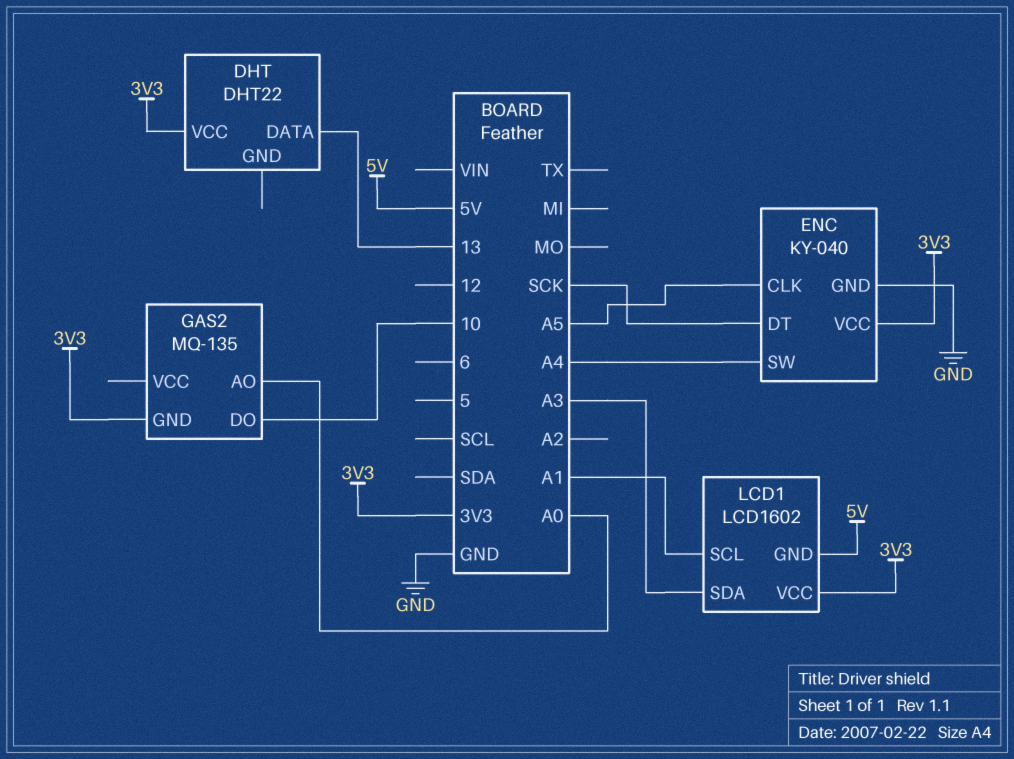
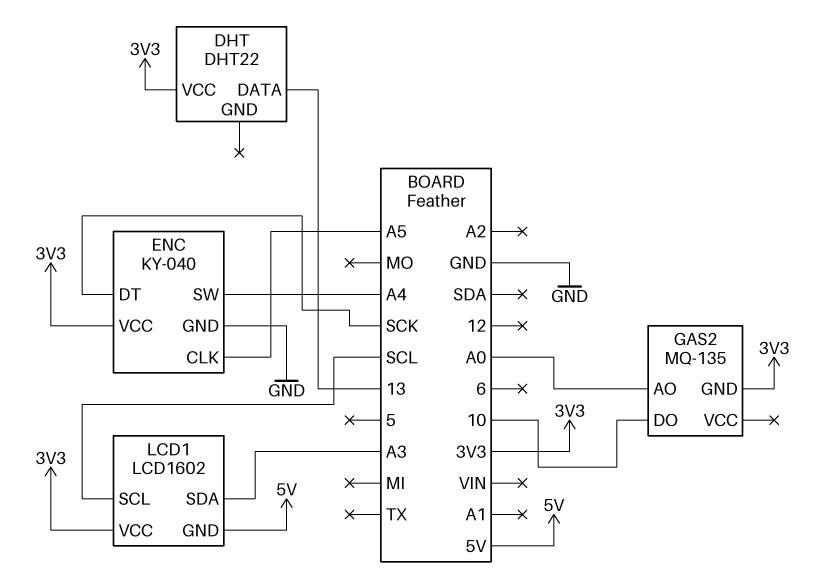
LCD1 pin SCL: A1 -> SCL

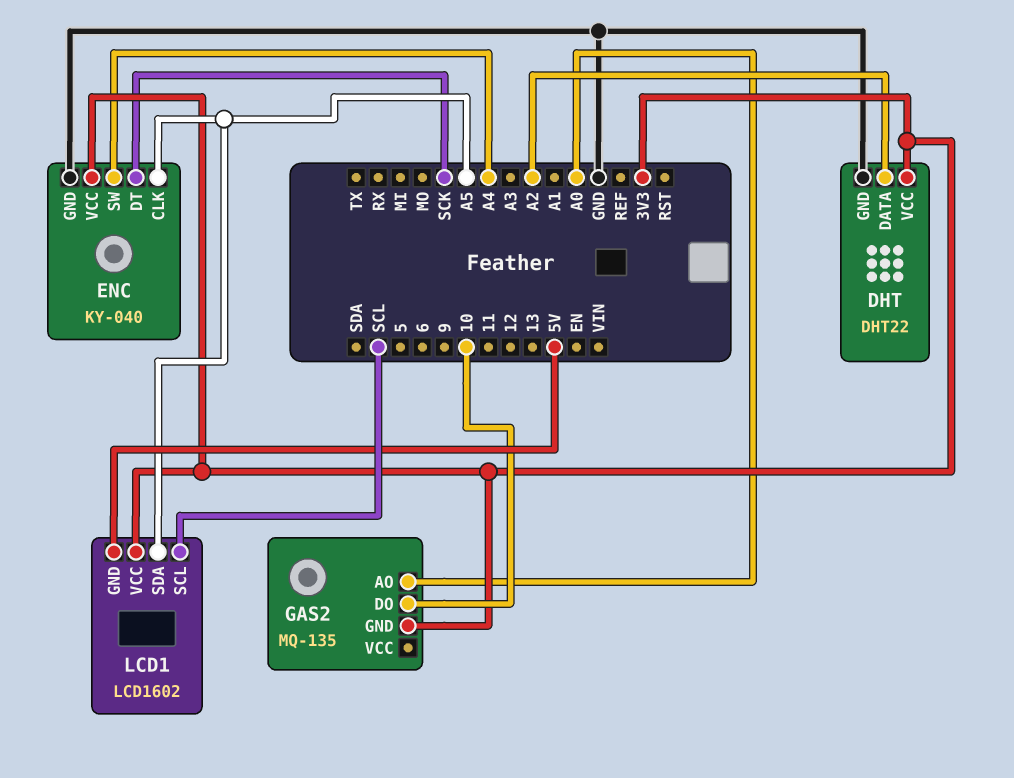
DHT pin DATA: 13 -> A2
DHT pin GND: none -> GND
LCD1 pin SDA: A3 -> A5

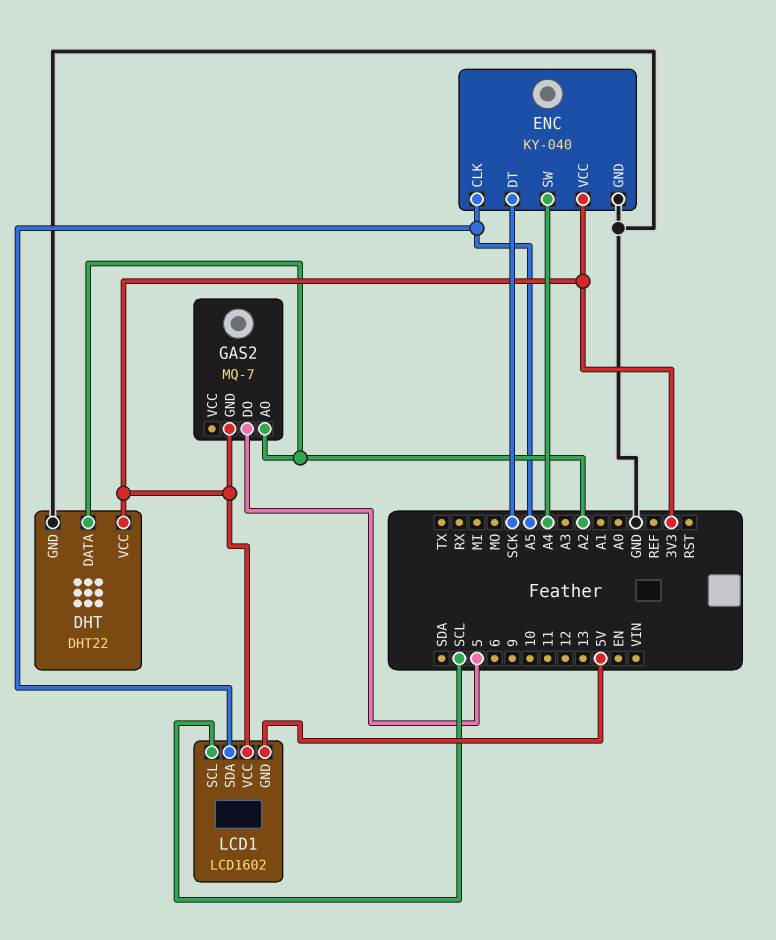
GAS2: MQ-135 -> MQ-7
GAS2 pin AO: A0 -> A2
GAS2 pin DO: 10 -> 5

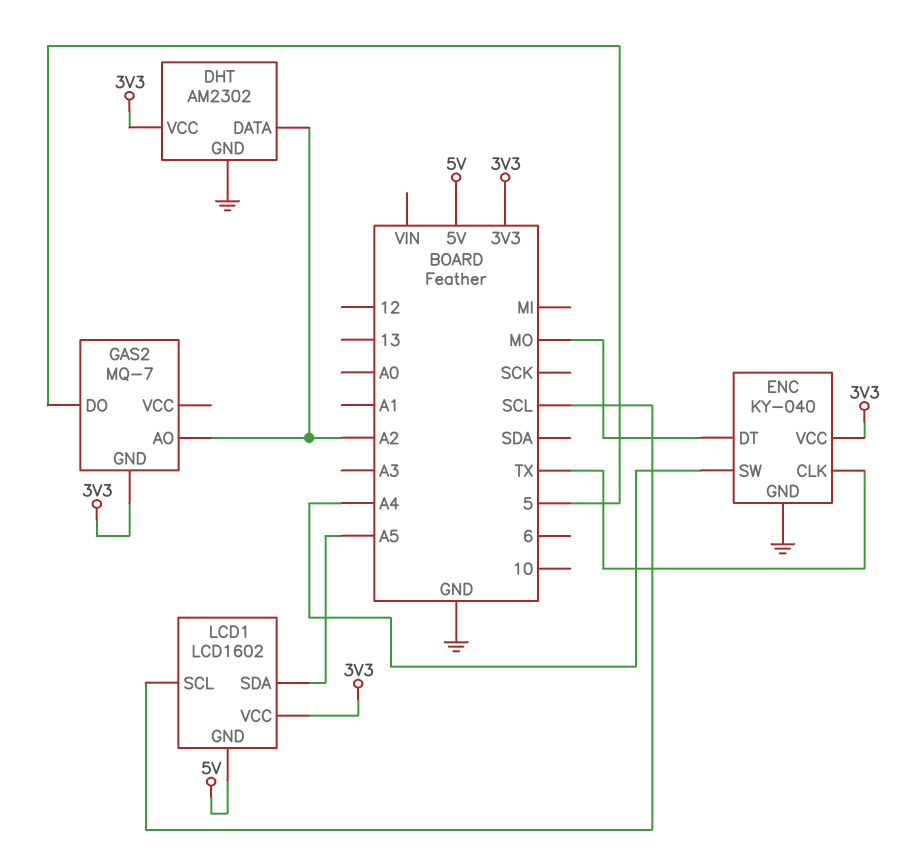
DHT: DHT22 -> AM2302
ENC pin CLK: A5 -> TX
ENC pin DT: SCK -> MO

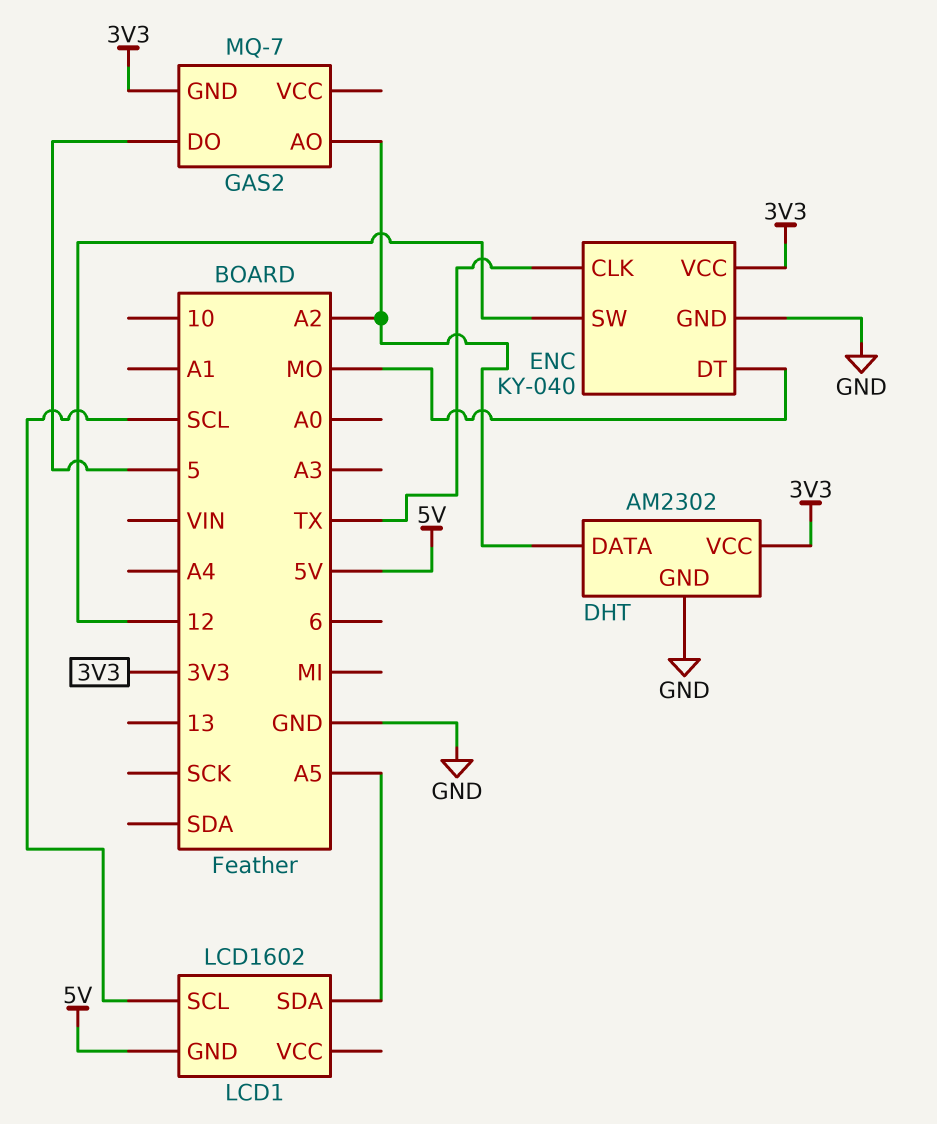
ENC pin SW: A4 -> 12
LCD1 pin VCC: 3V3 -> none

